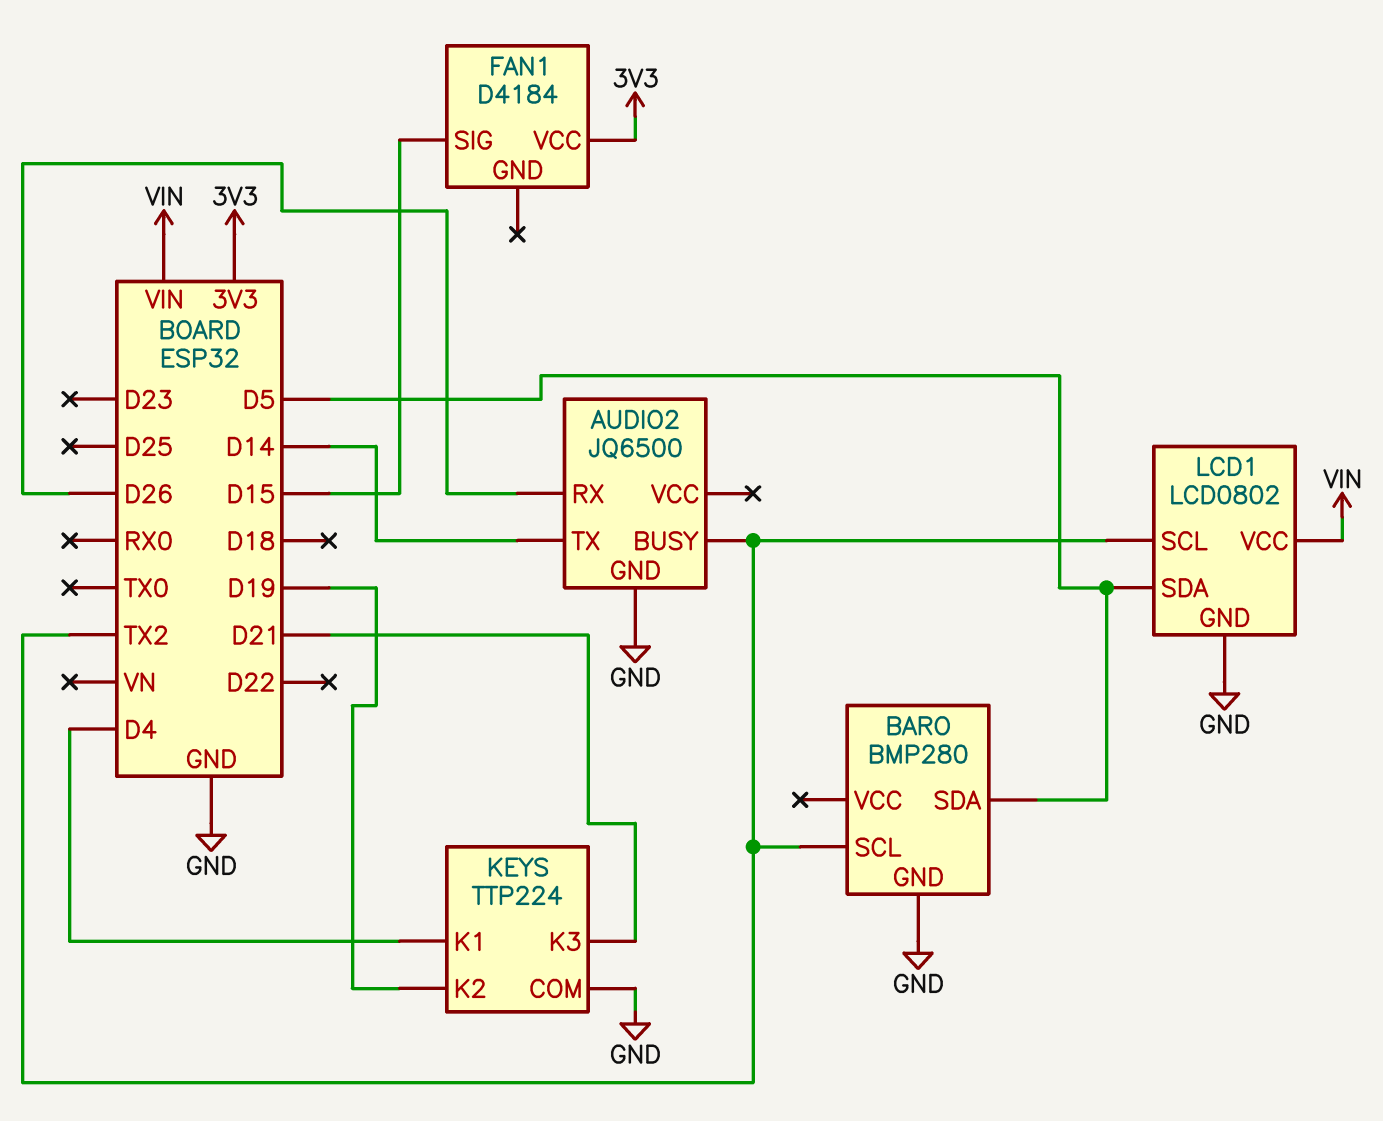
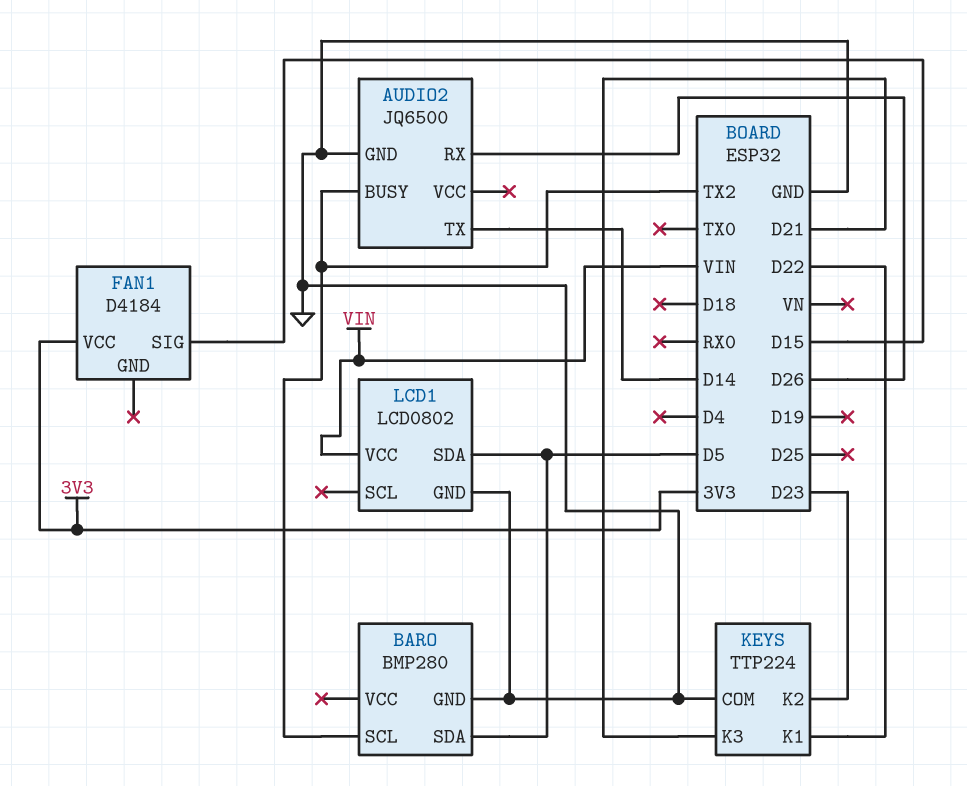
KEYS pin K1: D4 -> D22
KEYS pin K2: D19 -> D23
LCD1 pin SCL: TX2 -> none

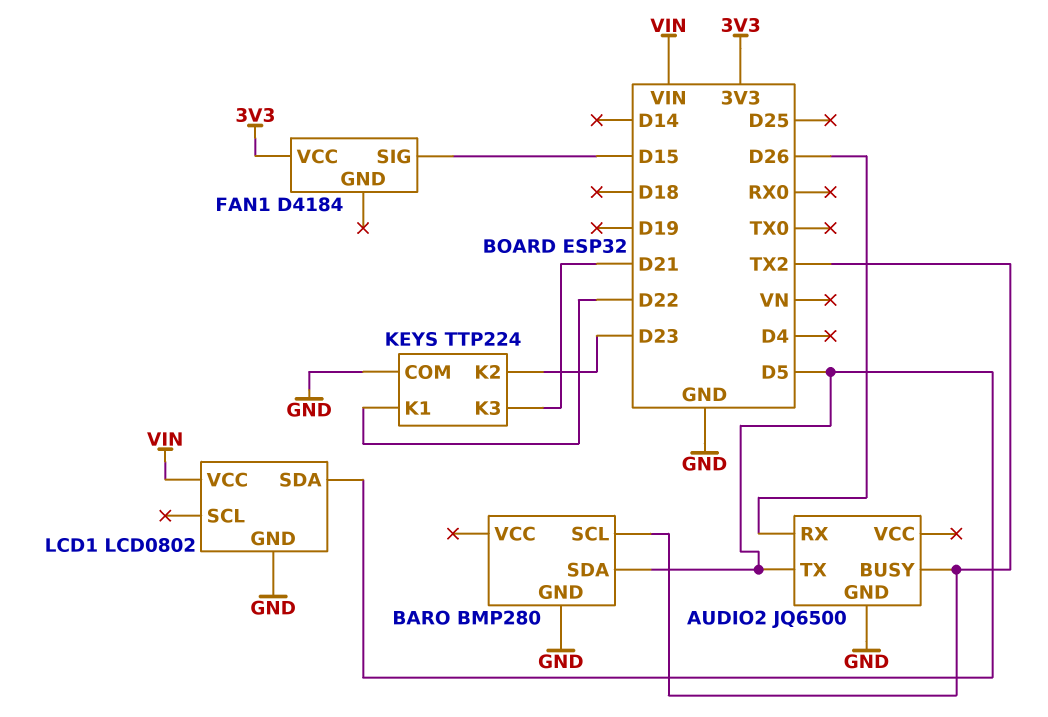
AUDIO2 pin TX: D14 -> D5

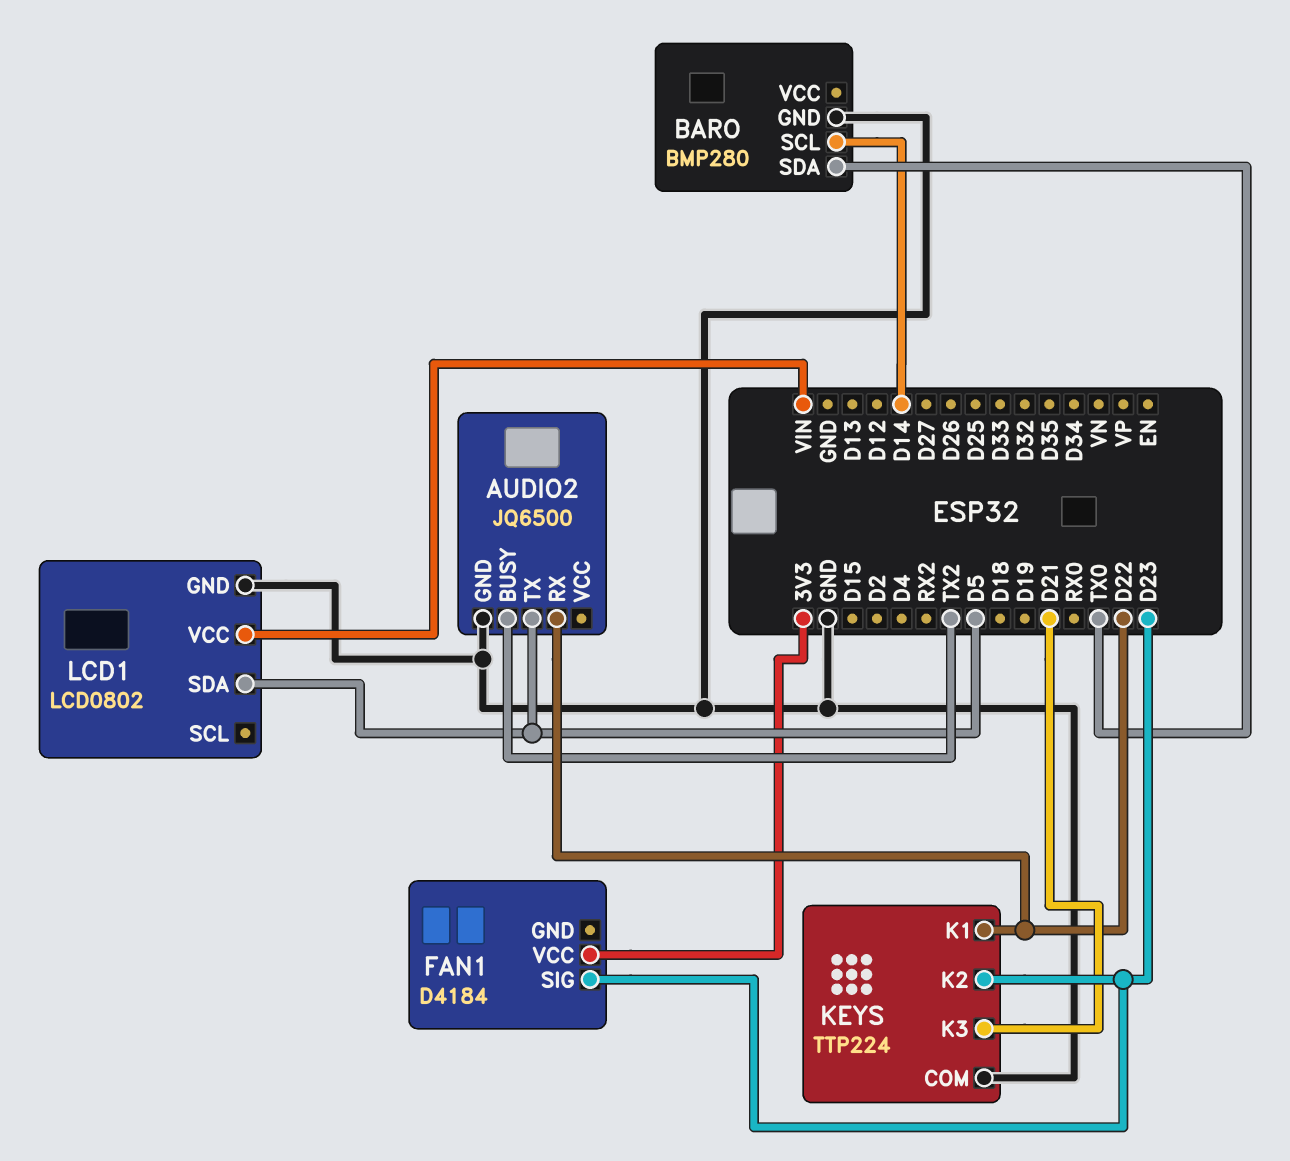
AUDIO2 pin RX: D26 -> D22
BARO pin SCL: TX2 -> D14
BARO pin SDA: D5 -> TX0
FAN1 pin SIG: D15 -> D23

